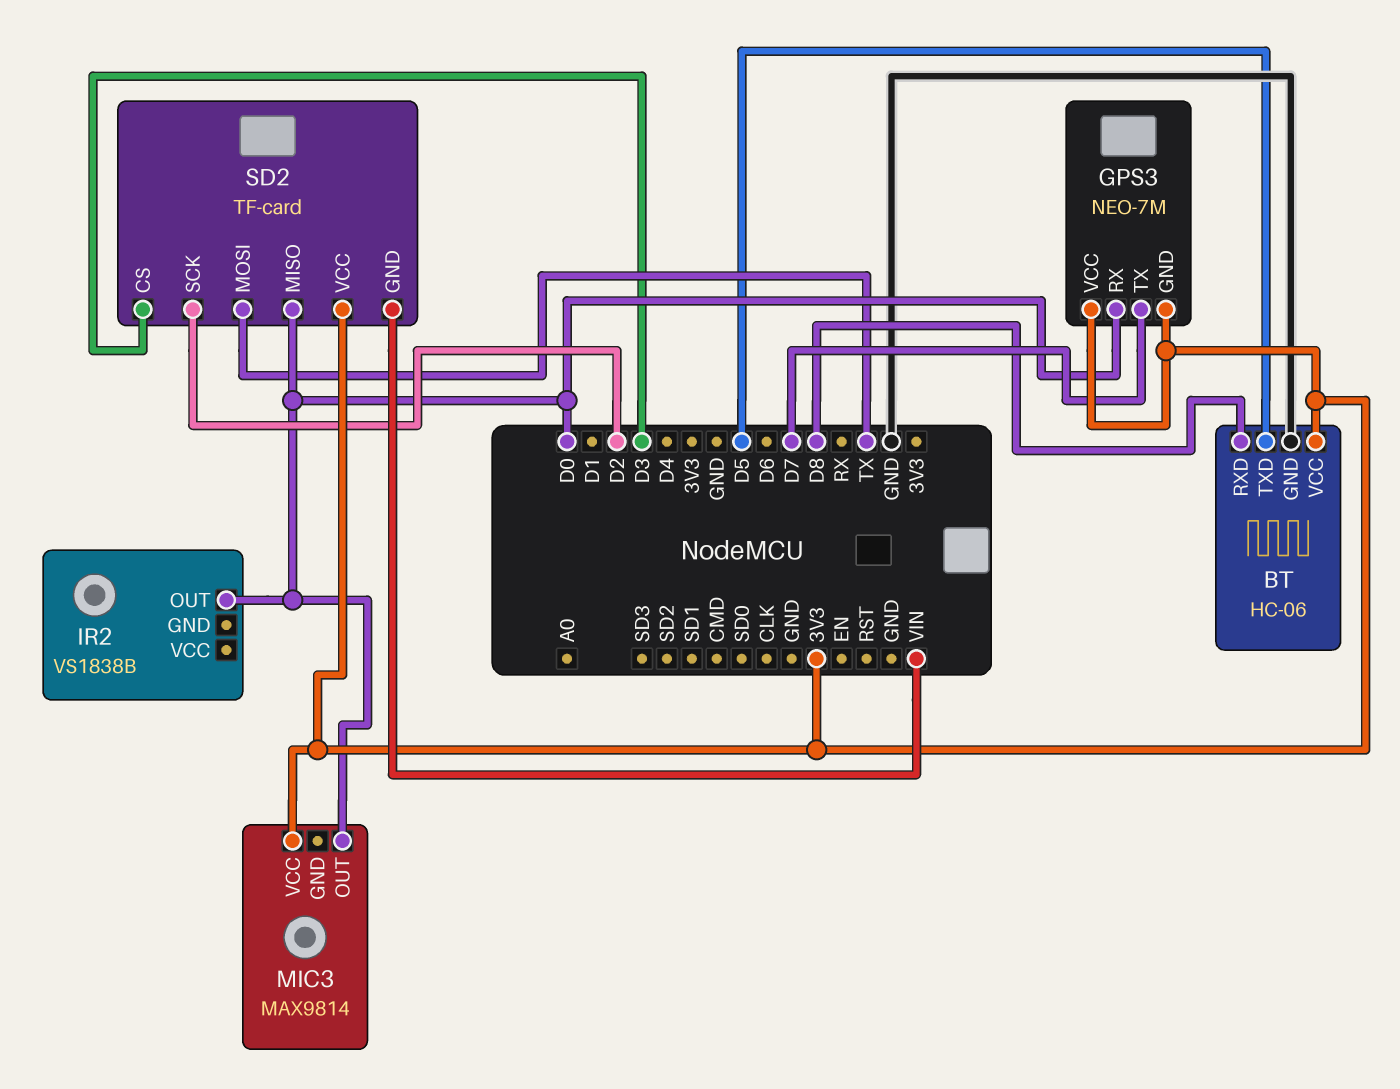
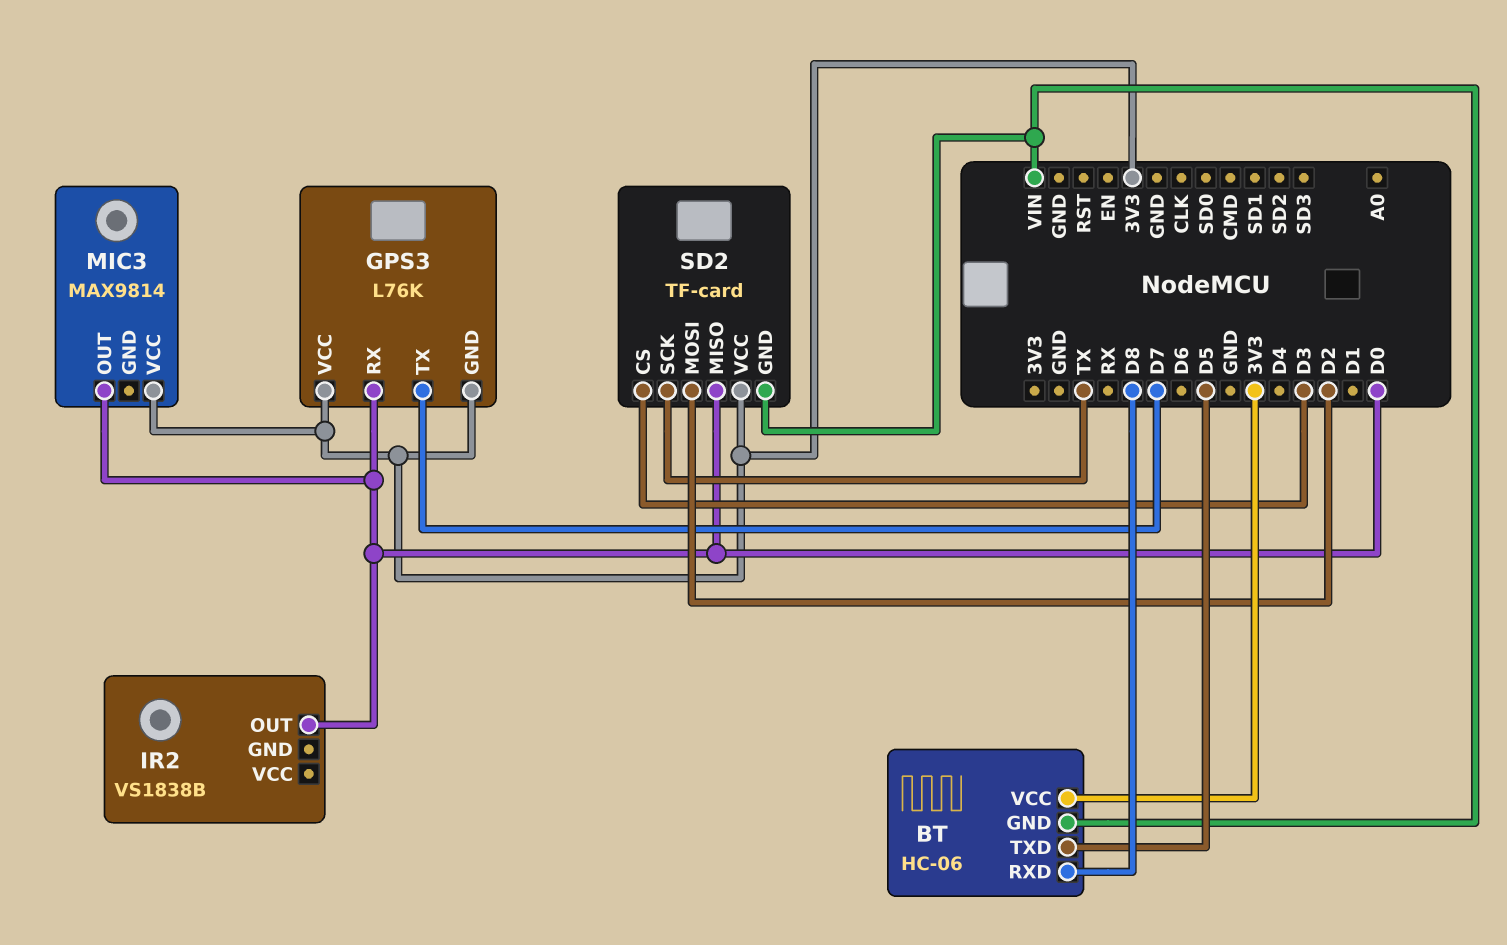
BT pin GND: GND -> VIN
GPS3: NEO-7M -> L76K
SD2 pin MOSI: TX -> D2
SD2 pin SCK: D2 -> TX

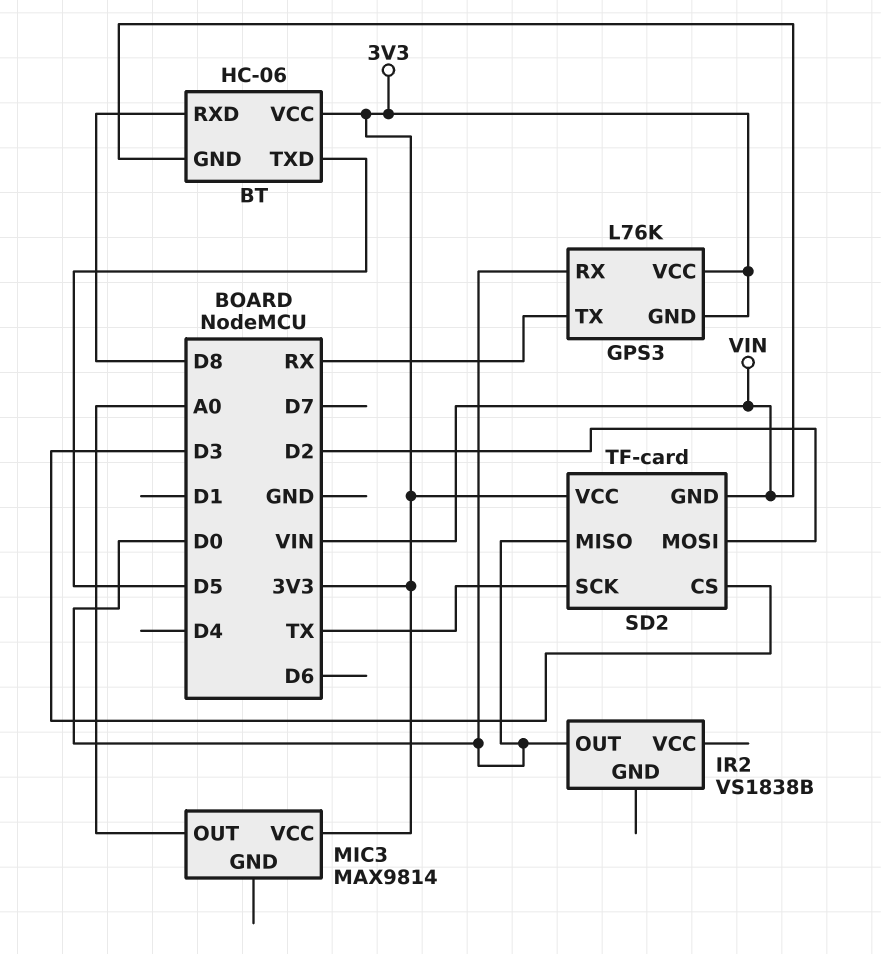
GPS3 pin TX: D7 -> RX
MIC3 pin OUT: D0 -> A0

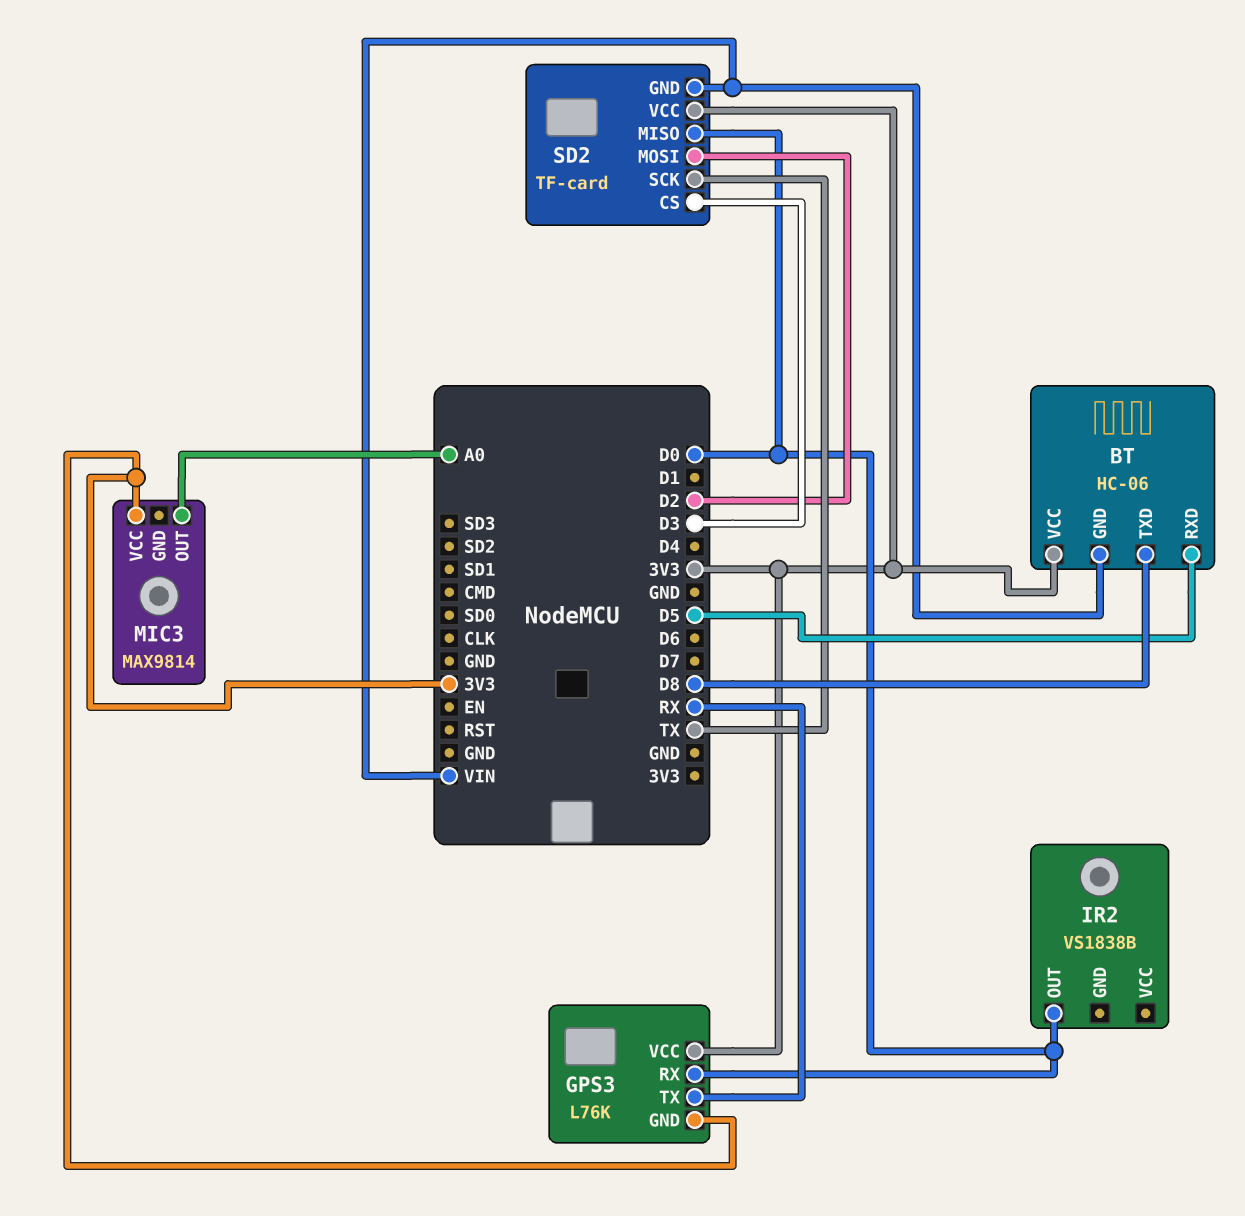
BT pin RXD: D8 -> D5
BT pin TXD: D5 -> D8

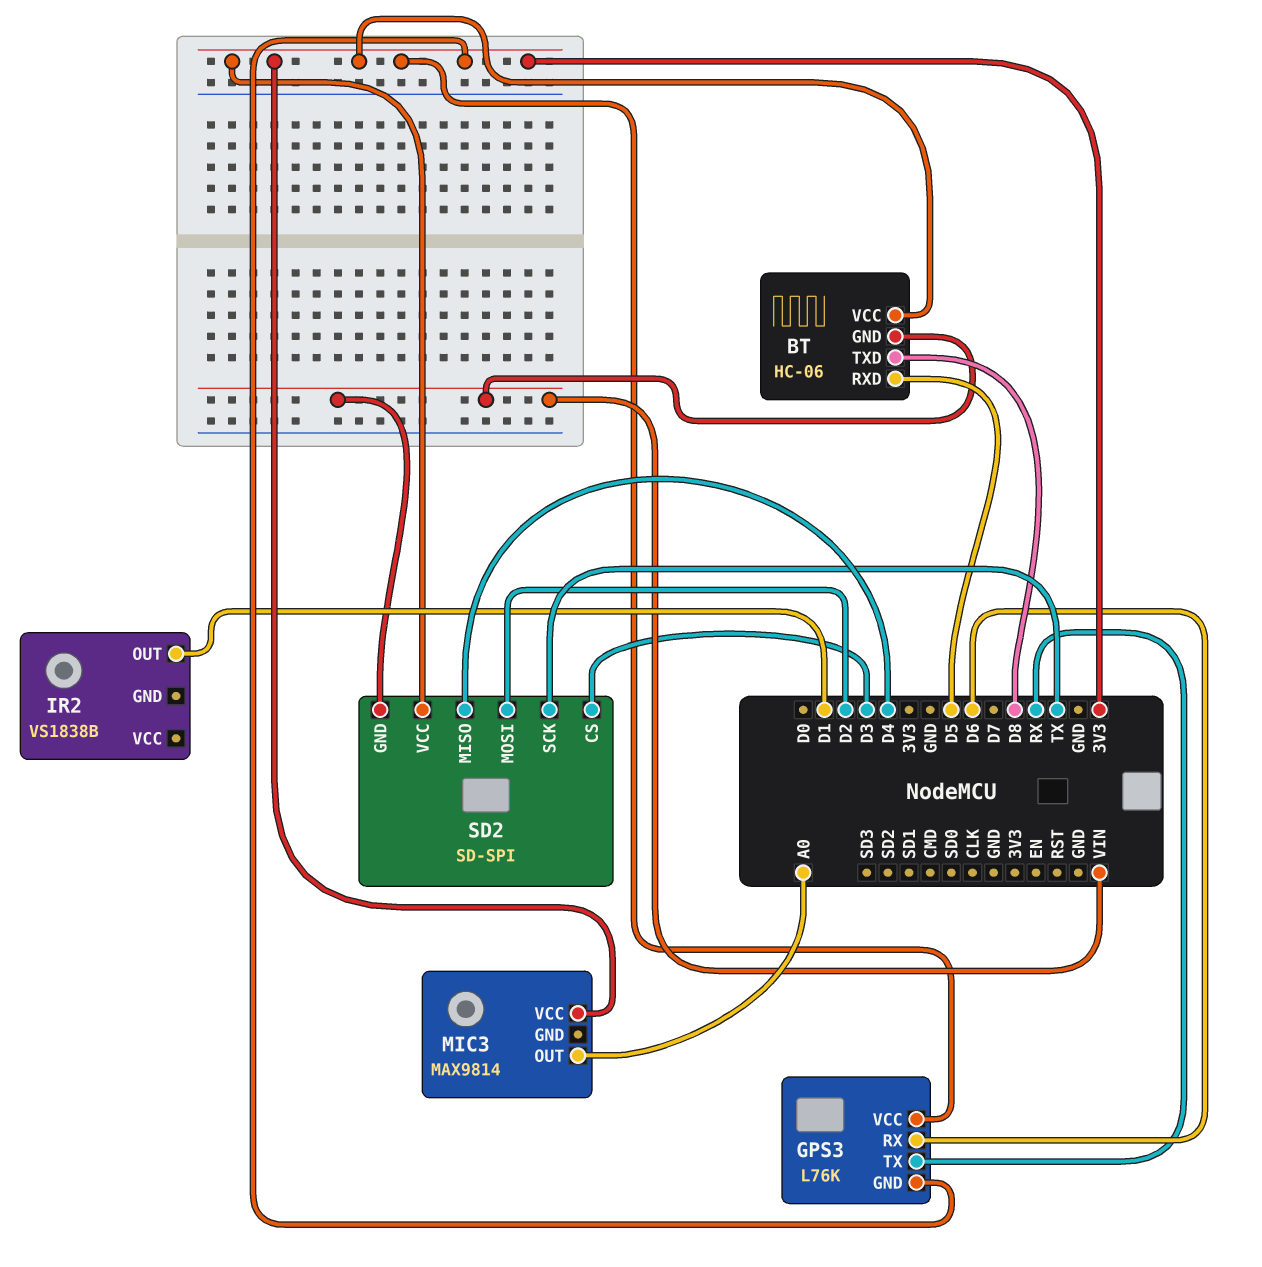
GPS3 pin RX: D0 -> D6
IR2 pin OUT: D0 -> D1
SD2: TF-card -> SD-SPI
SD2 pin MISO: D0 -> D4

